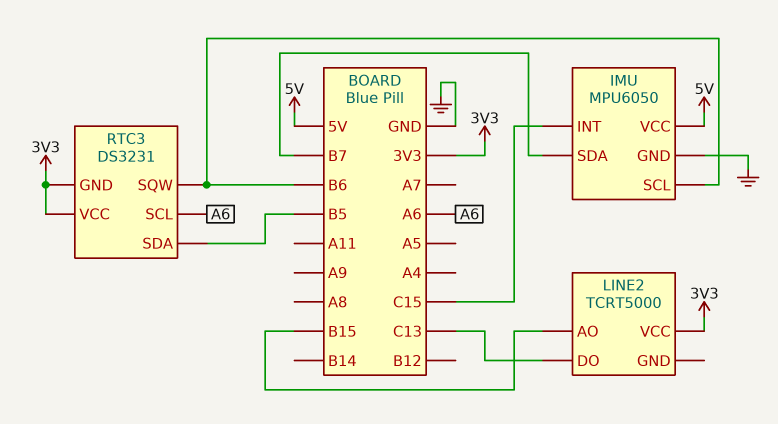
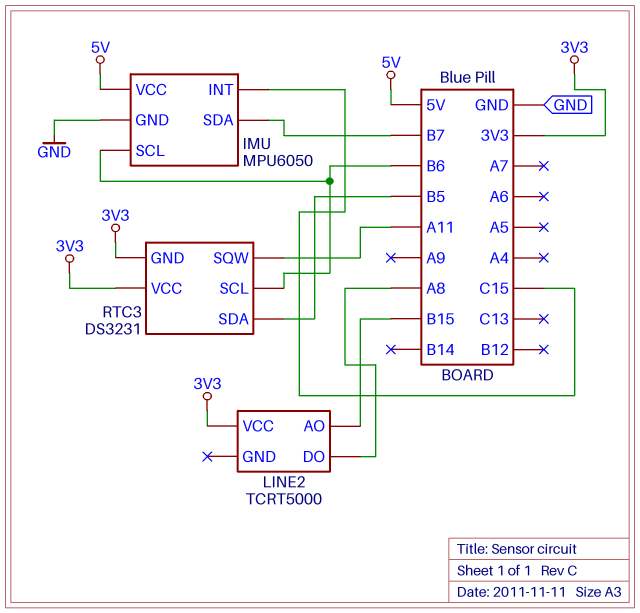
LINE2 pin DO: C13 -> A8
RTC3 pin SCL: A6 -> B6
RTC3 pin SQW: B6 -> A11

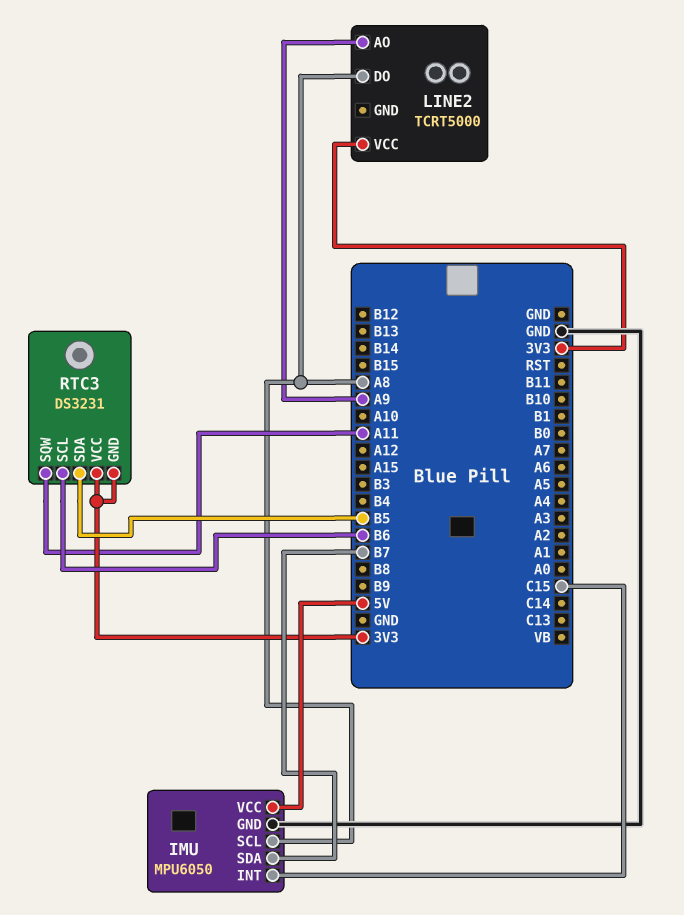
IMU pin SCL: B6 -> A8
LINE2 pin AO: B15 -> A9

